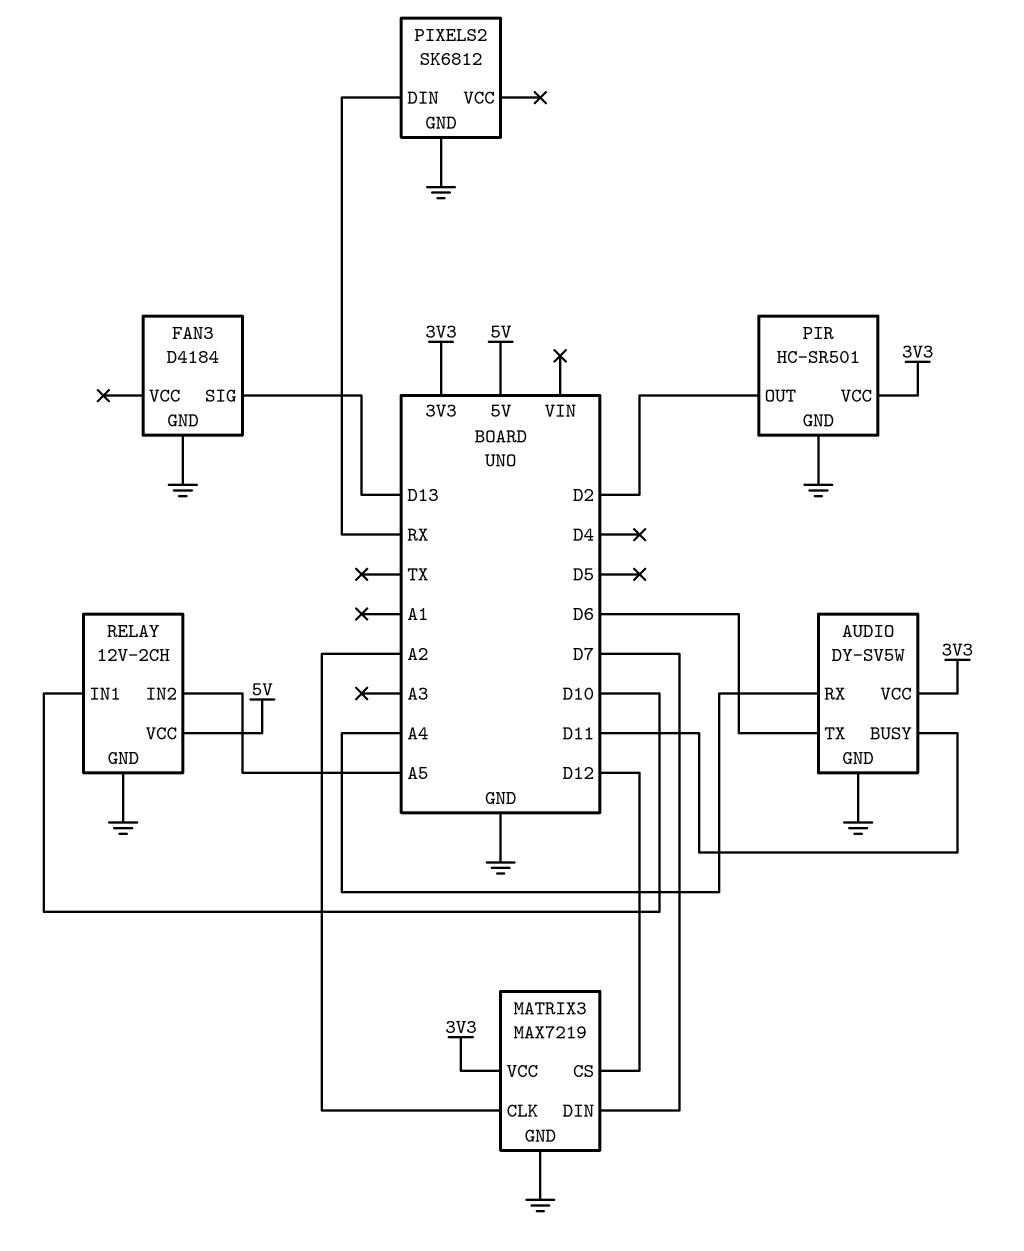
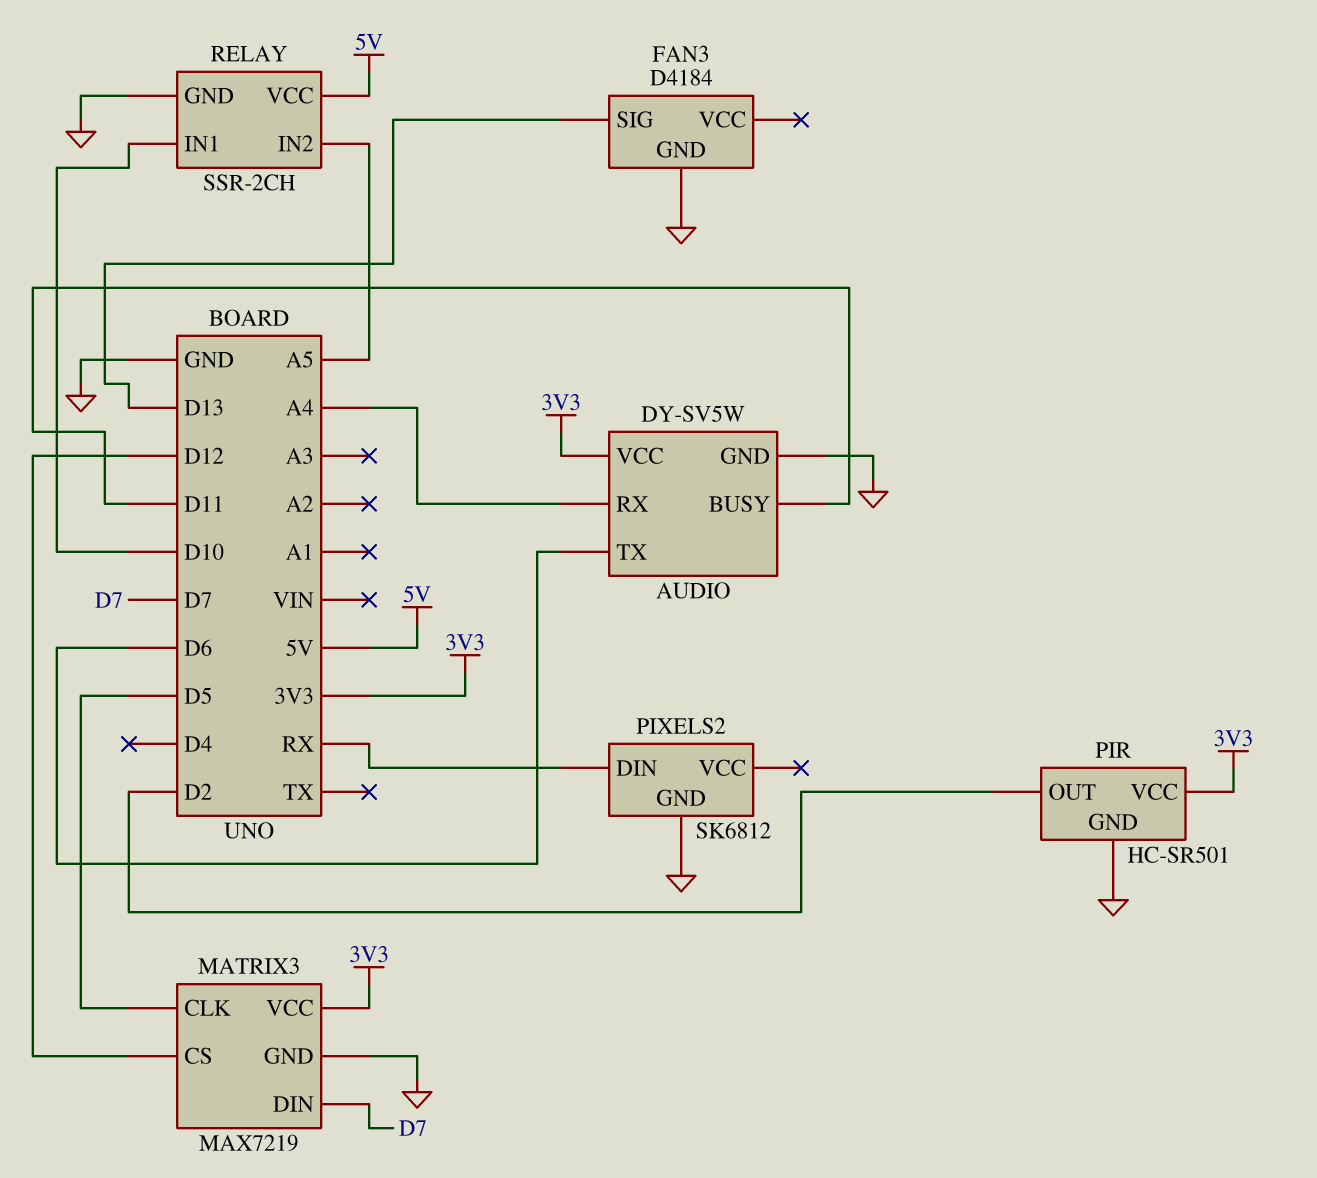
MATRIX3 pin CLK: A2 -> D5
RELAY: 12V-2CH -> SSR-2CH

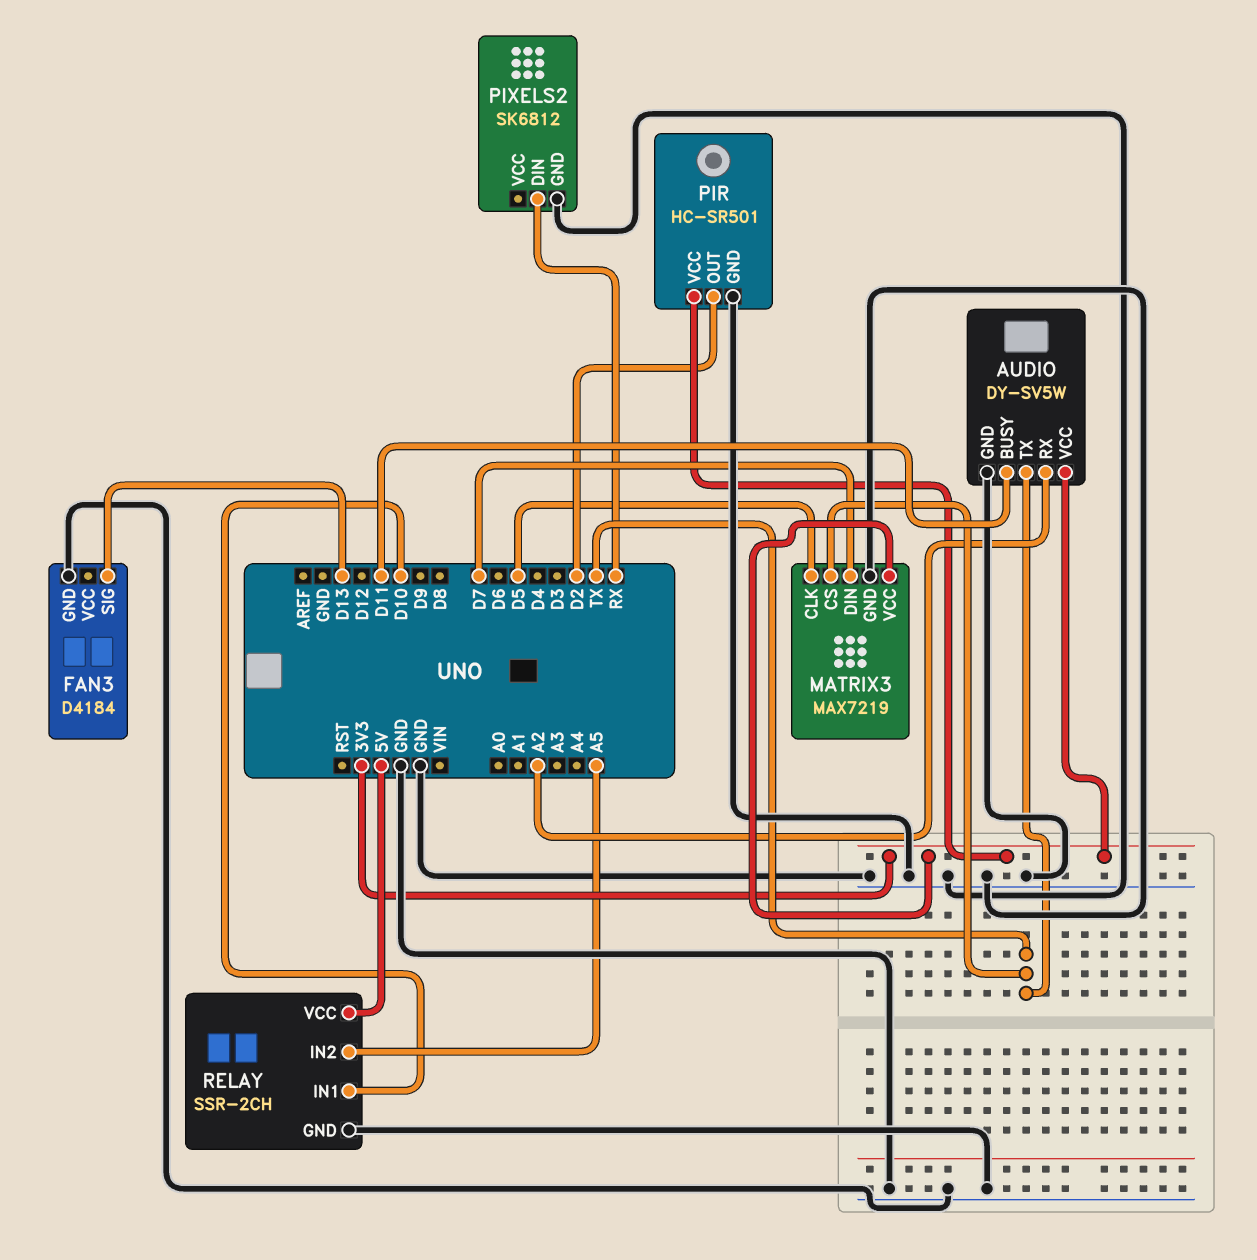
AUDIO pin RX: A4 -> A2
AUDIO pin TX: D6 -> TX
MATRIX3 pin CS: D12 -> TX

